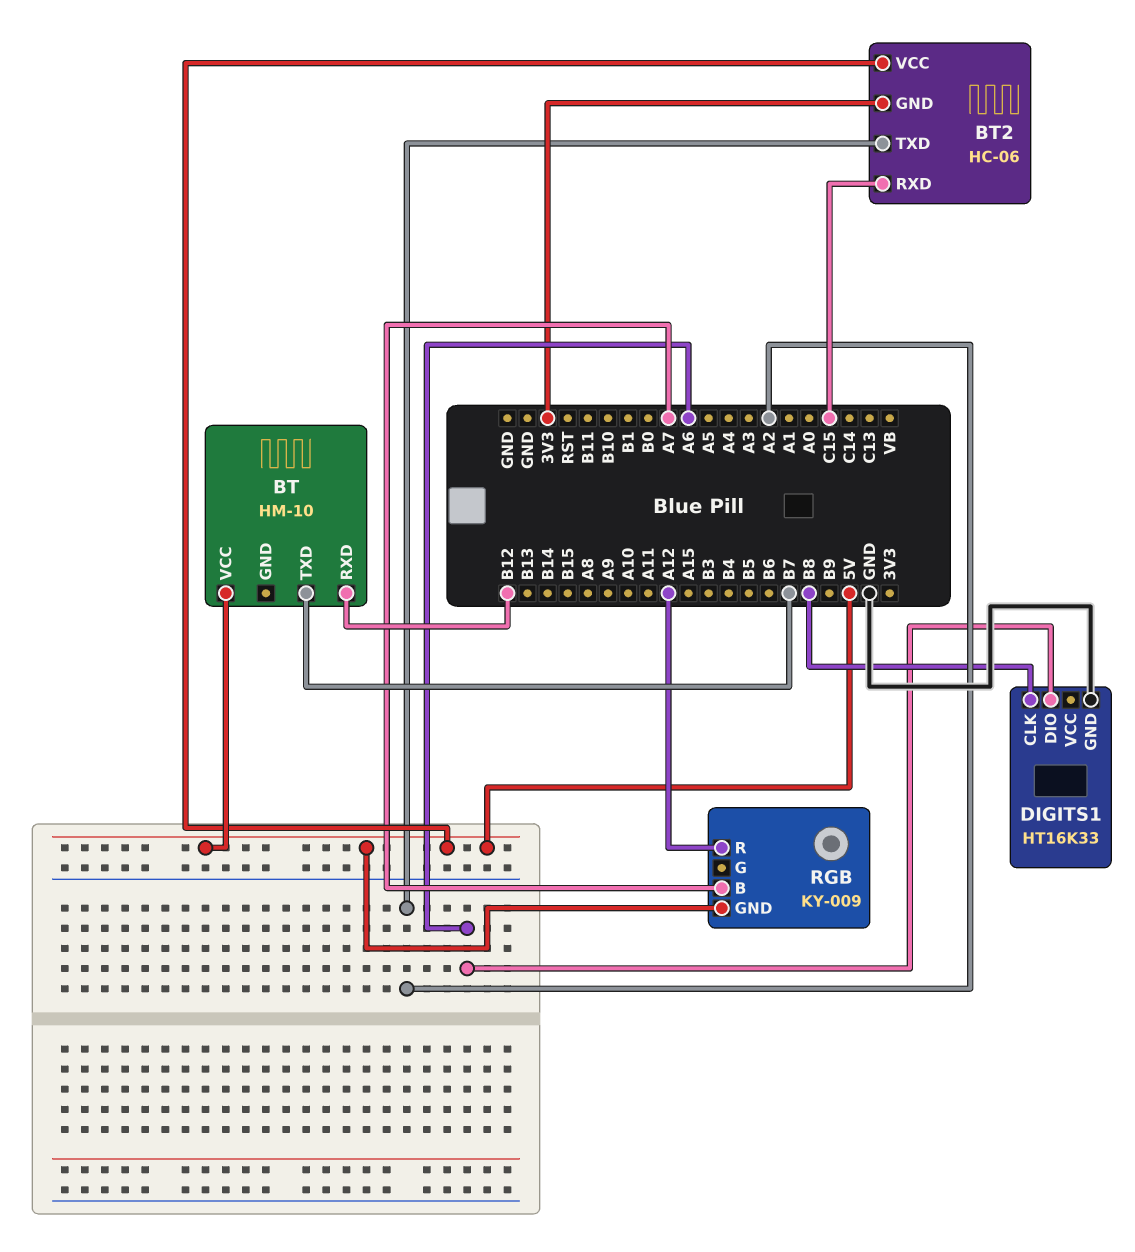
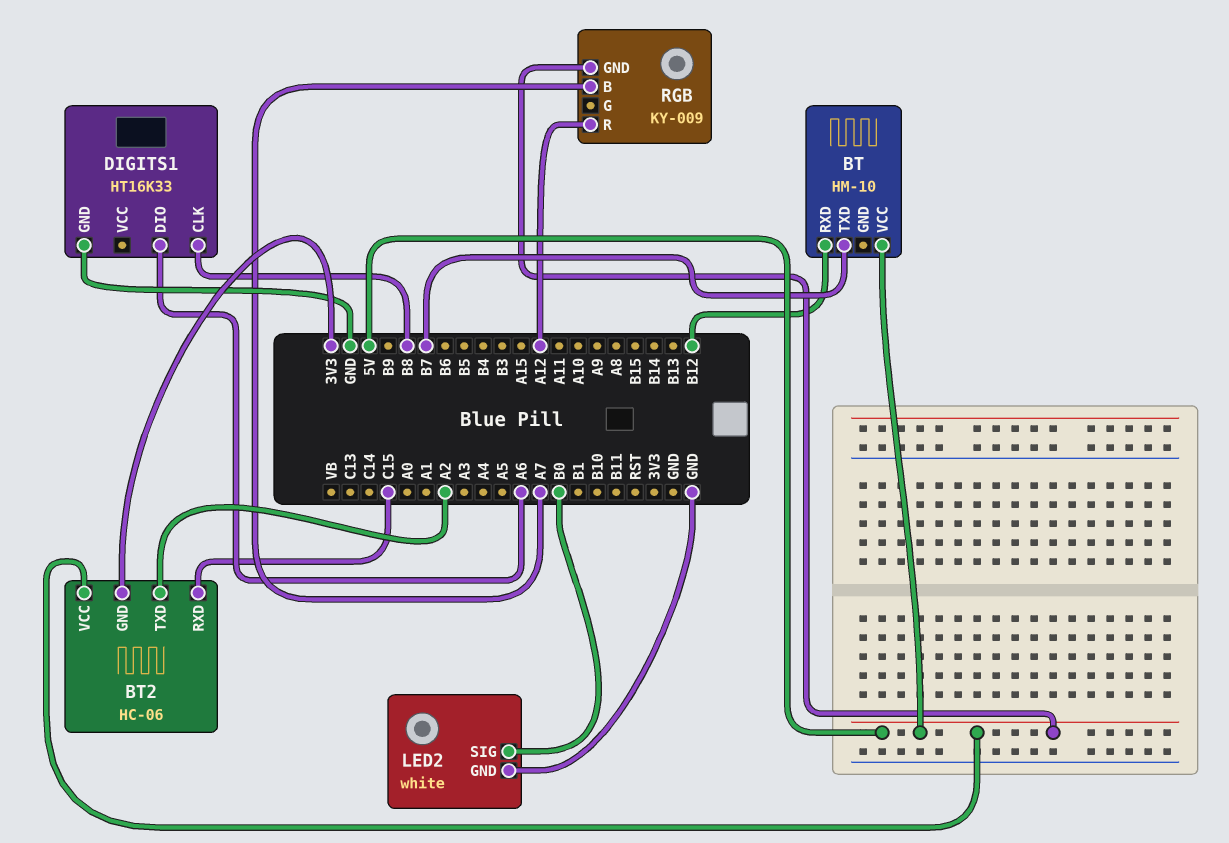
LED2: none -> white
LED2 pin GND: none -> GND
LED2 pin SIG: none -> B0

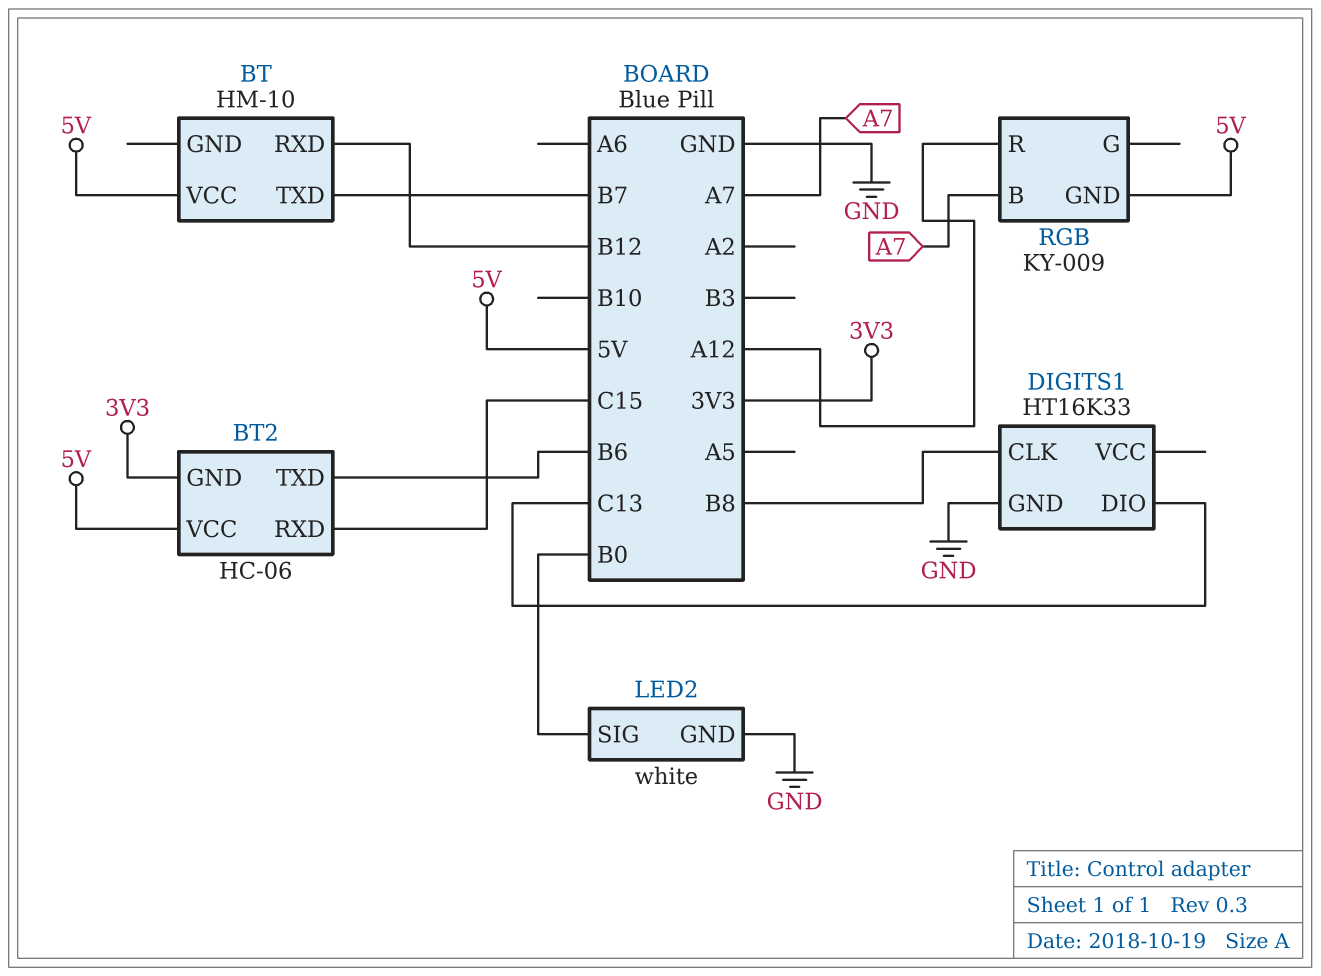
BT2 pin TXD: A2 -> B6
DIGITS1 pin DIO: A6 -> C13

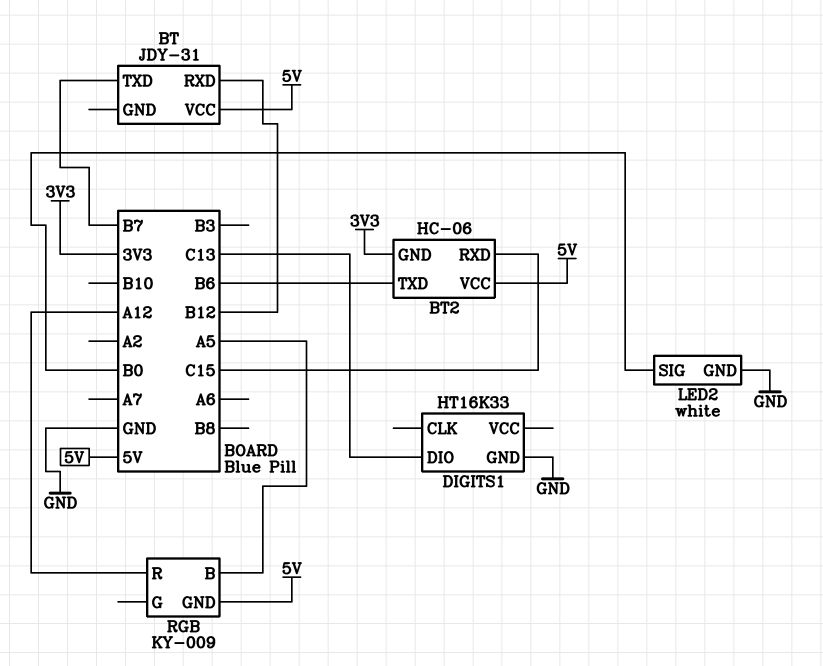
BT: HM-10 -> JDY-31
DIGITS1 pin CLK: B8 -> none
RGB pin B: A7 -> A5

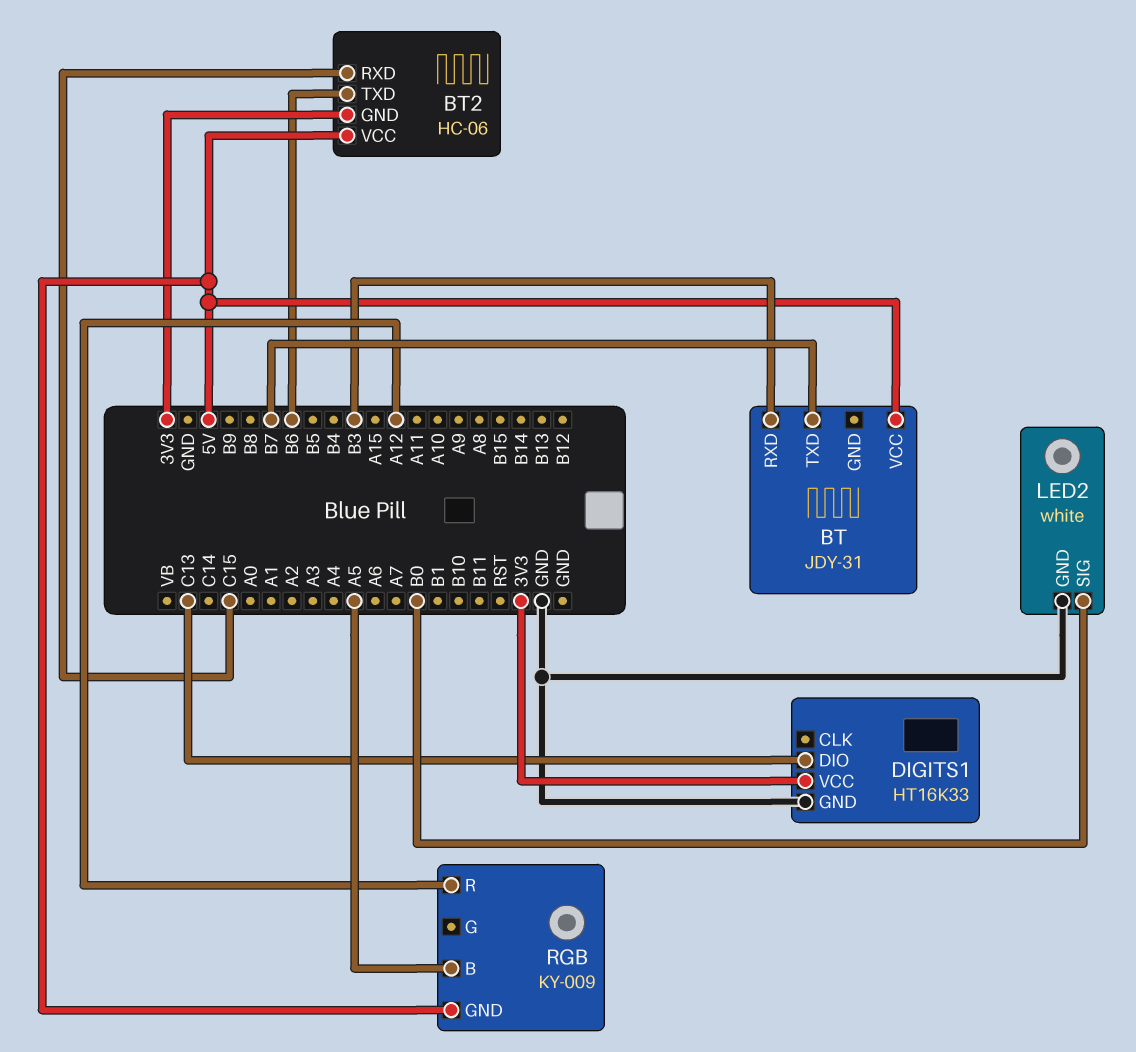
BT pin RXD: B12 -> B3
DIGITS1 pin VCC: none -> 3V3

